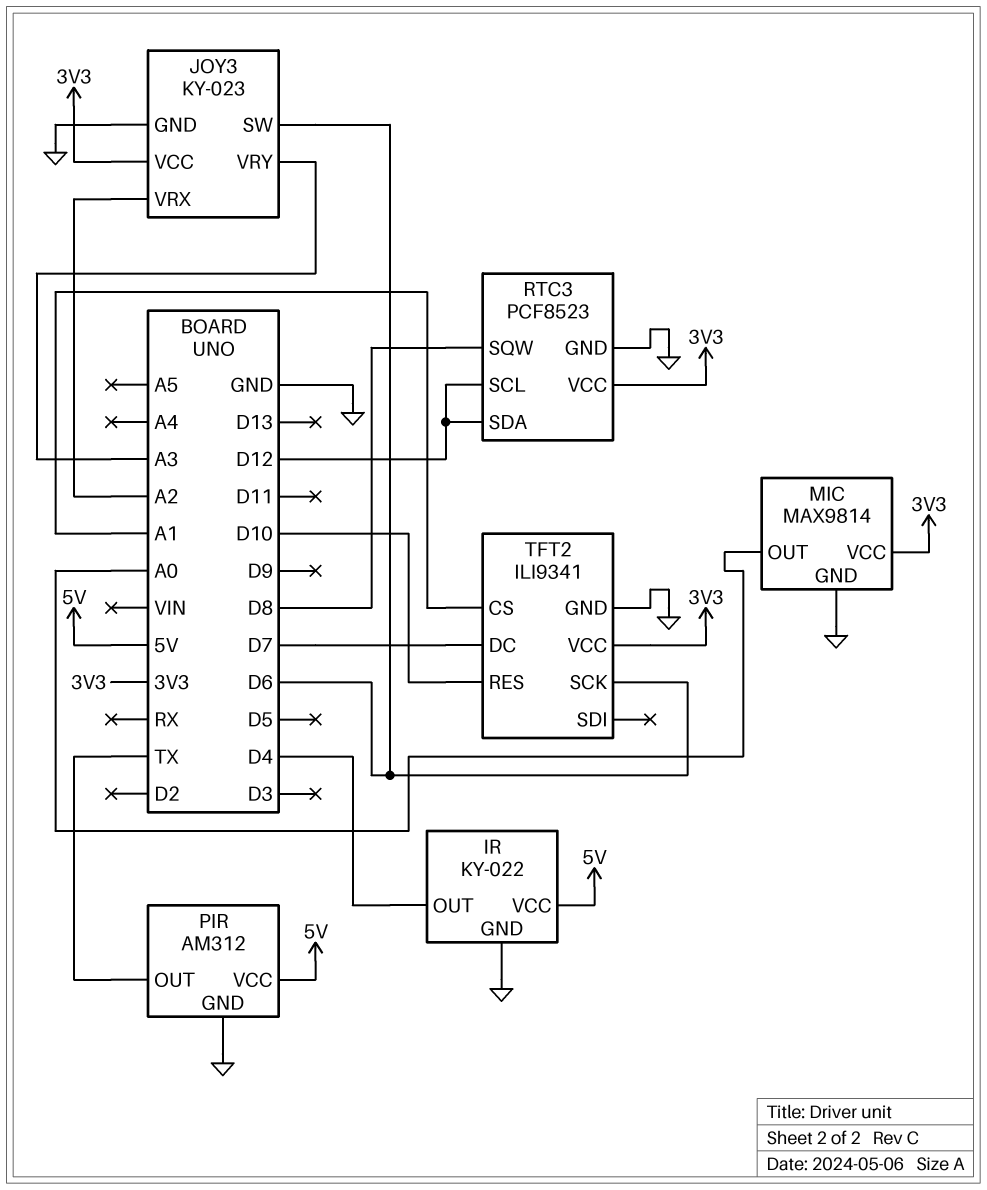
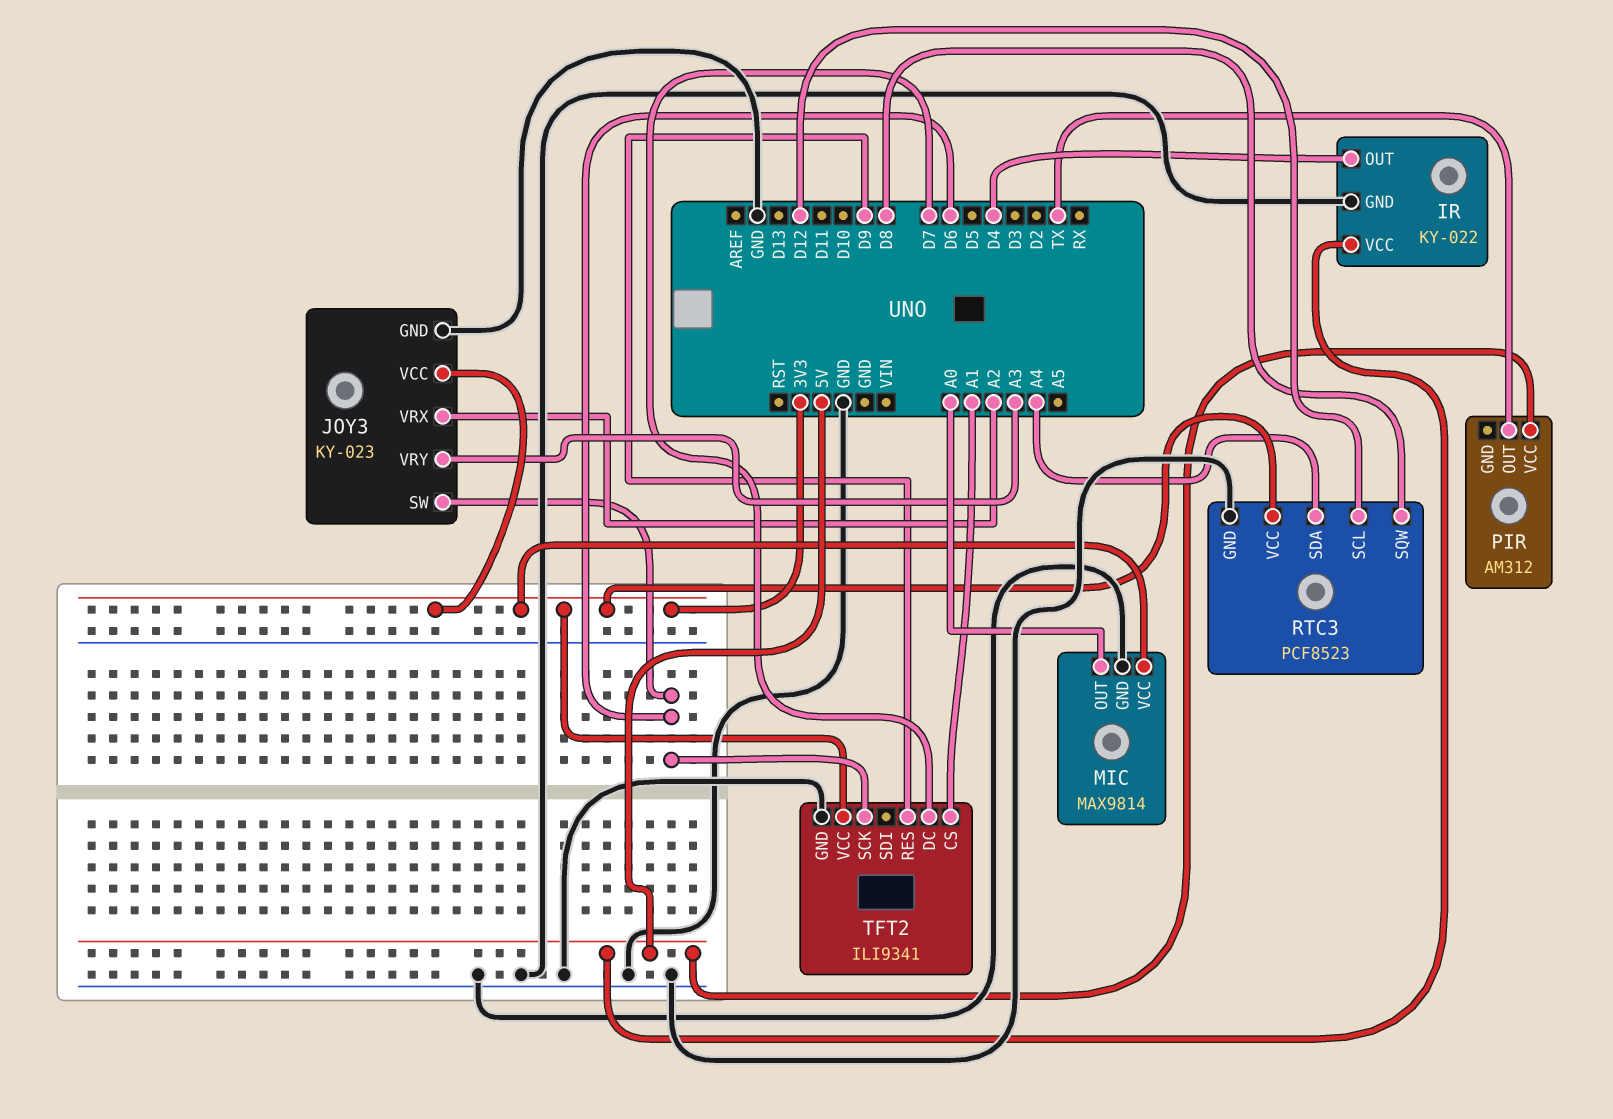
PIR pin GND: GND -> none
RTC3 pin SDA: D12 -> A4
TFT2 pin RES: D10 -> D9

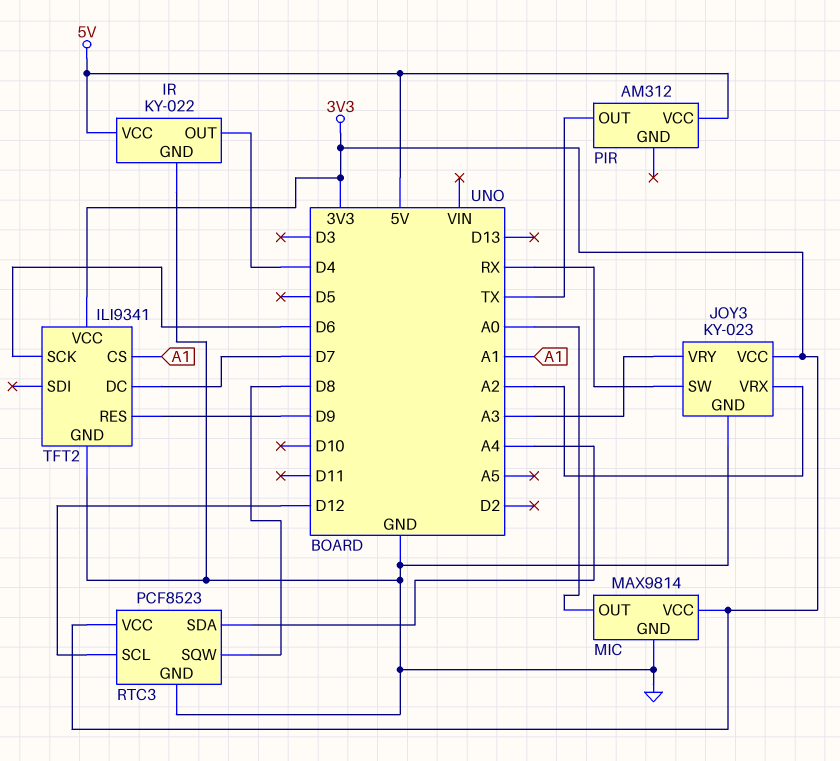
JOY3 pin SW: D6 -> RX

